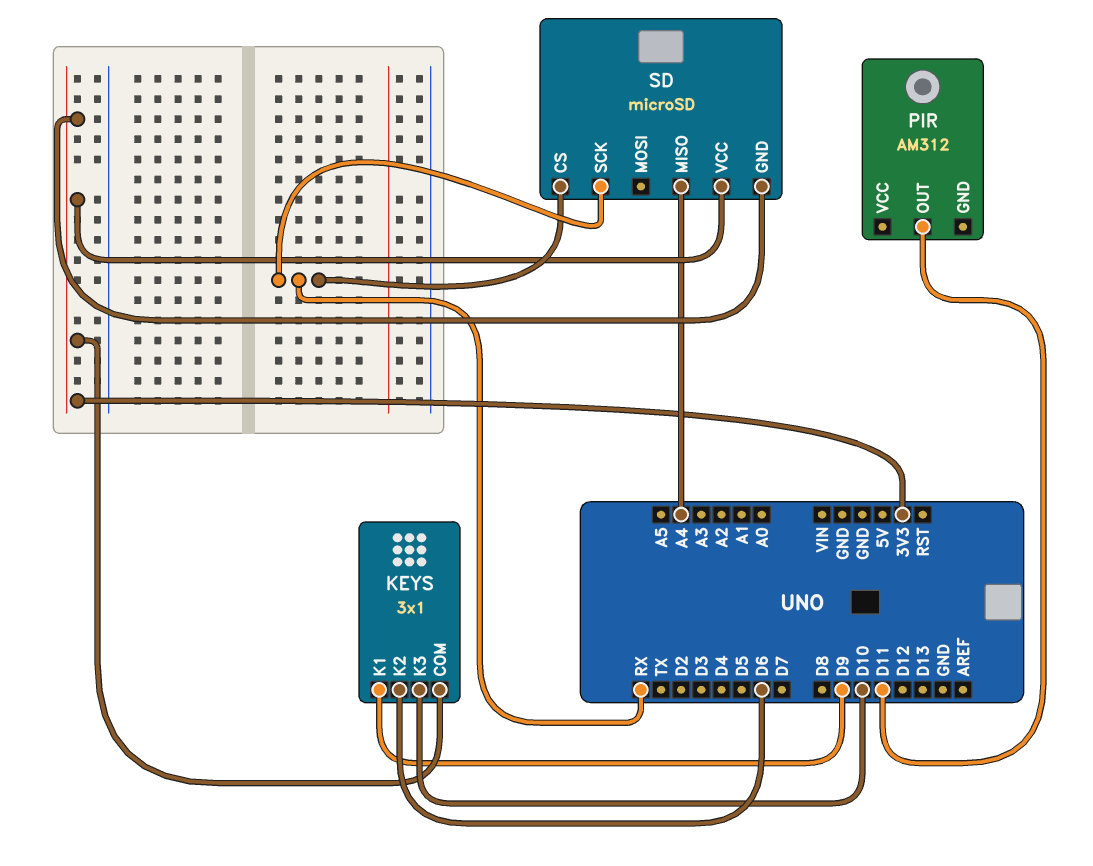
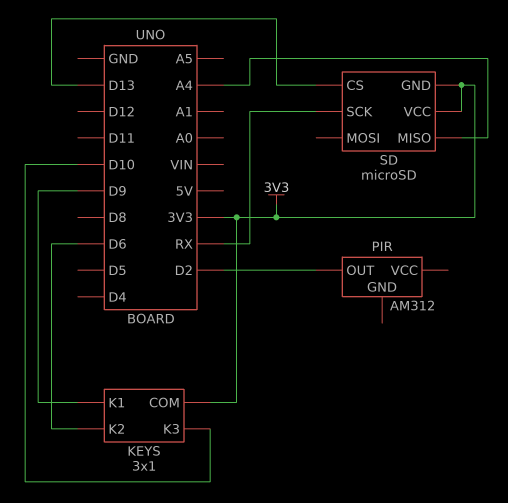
PIR pin OUT: D11 -> D2
SD pin CS: RX -> D13

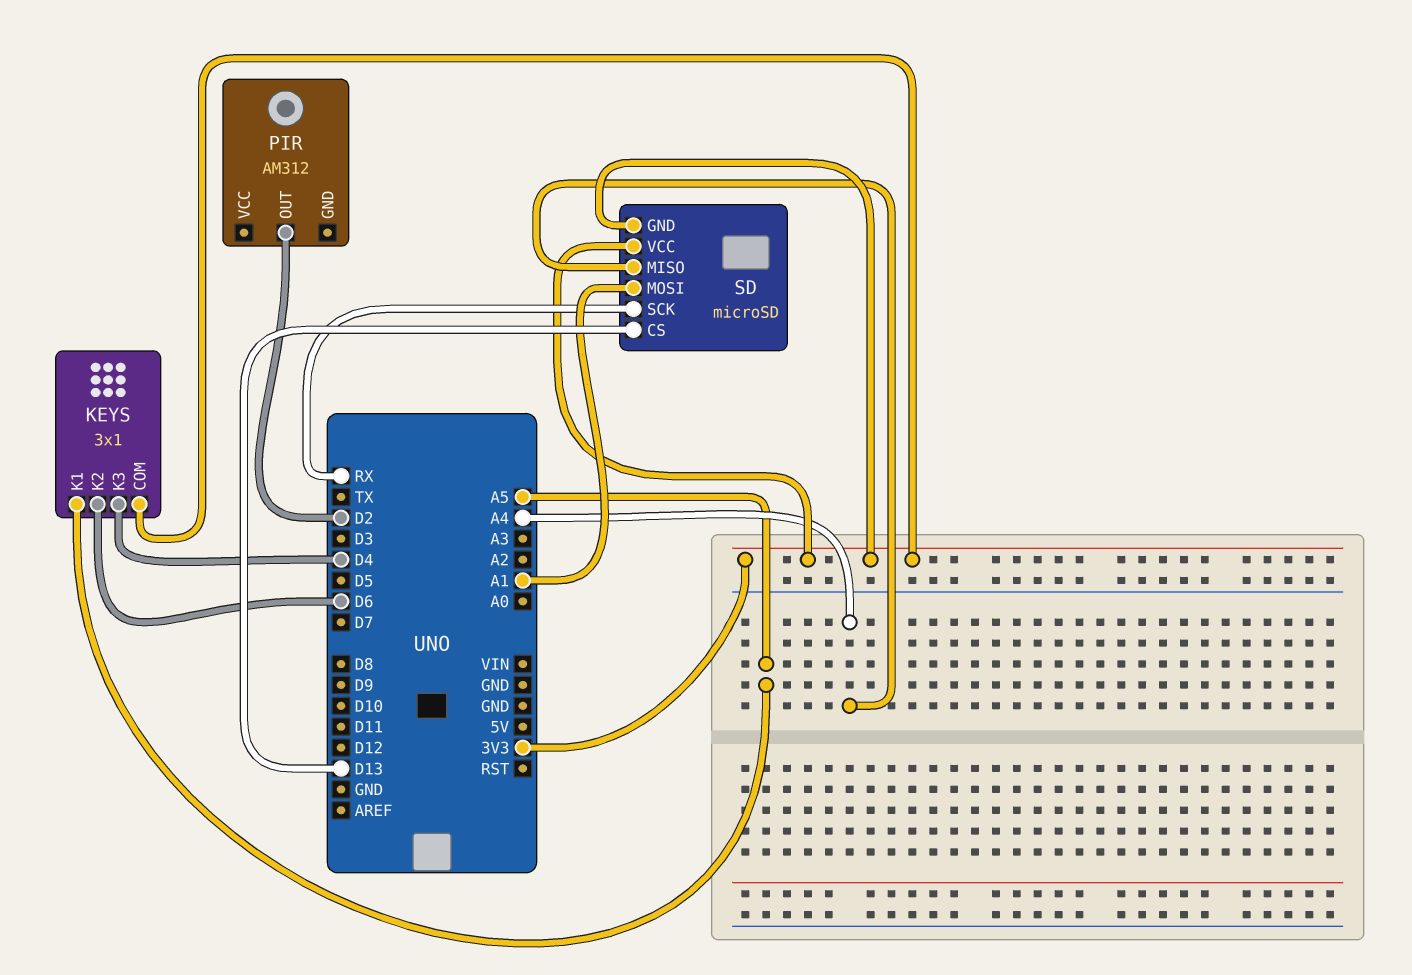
KEYS pin K1: D9 -> A5
KEYS pin K3: D10 -> D4
SD pin MOSI: none -> A1

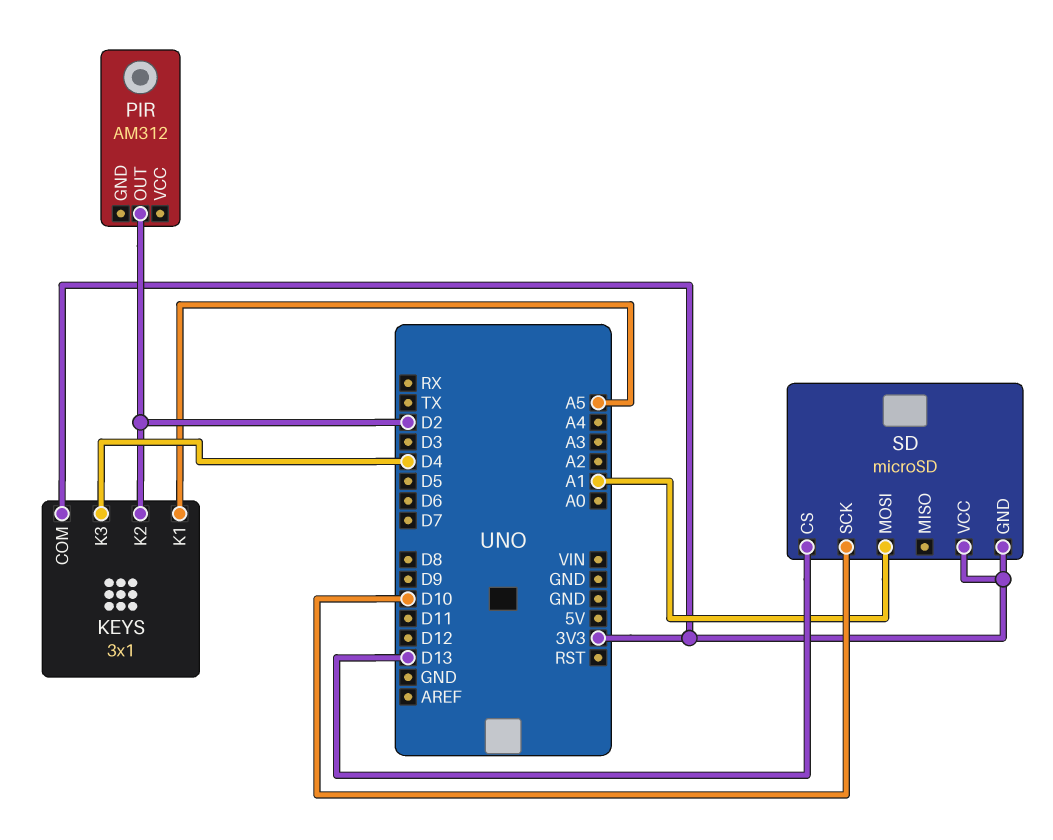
KEYS pin K2: D6 -> D2
SD pin MISO: A4 -> none
SD pin SCK: RX -> D10

